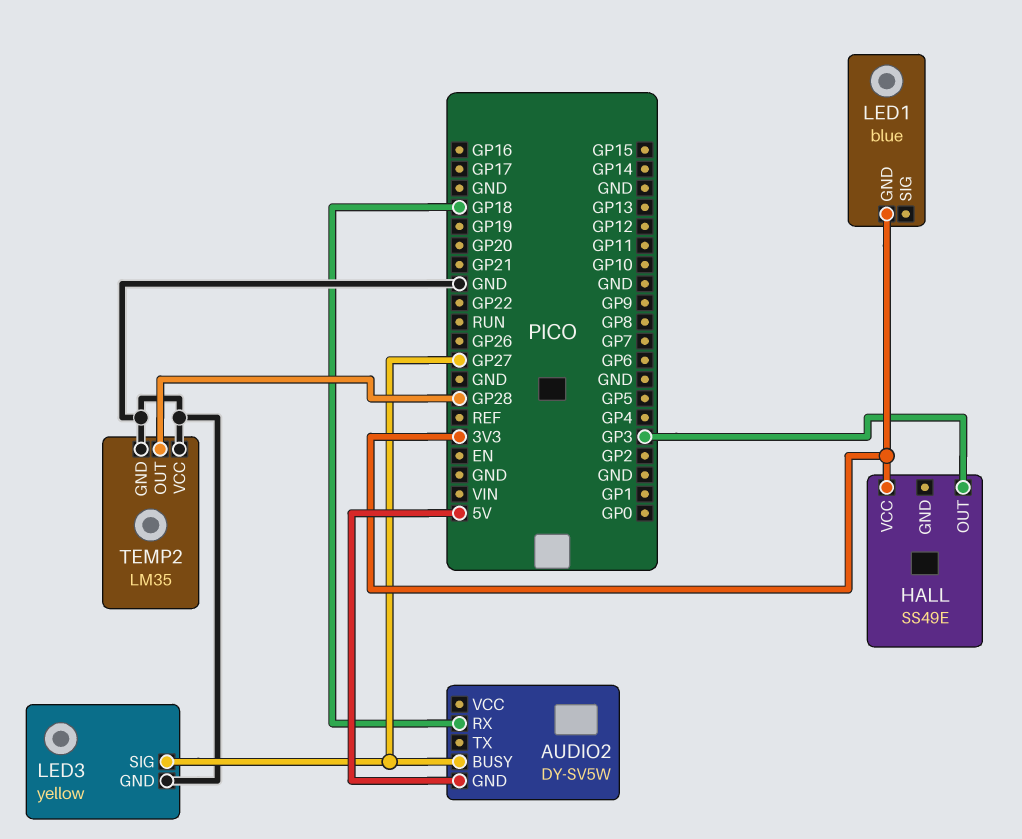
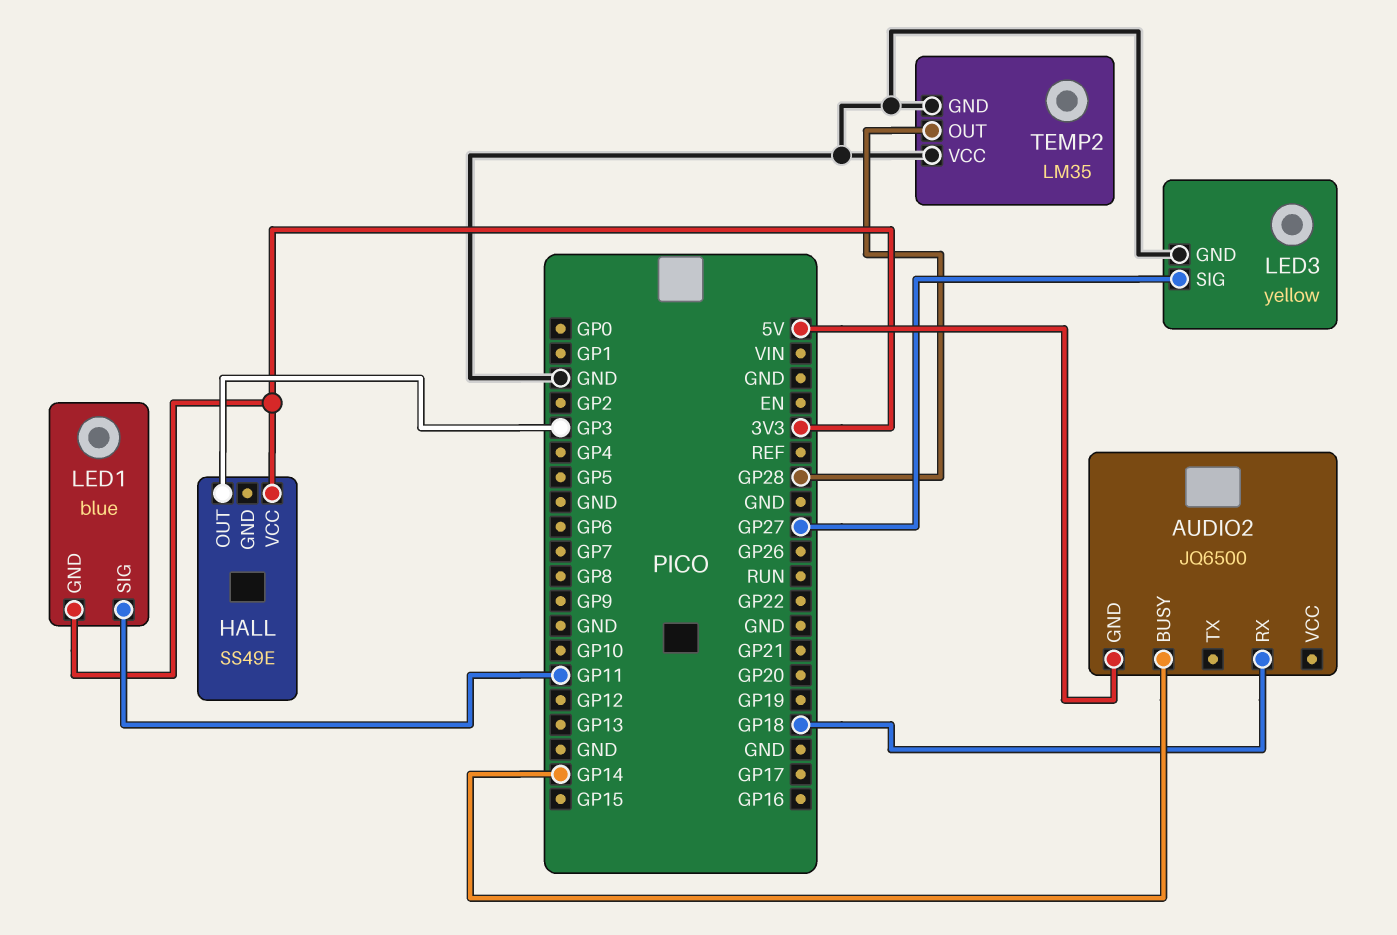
AUDIO2: DY-SV5W -> JQ6500
AUDIO2 pin BUSY: GP27 -> GP14
LED1 pin SIG: none -> GP11

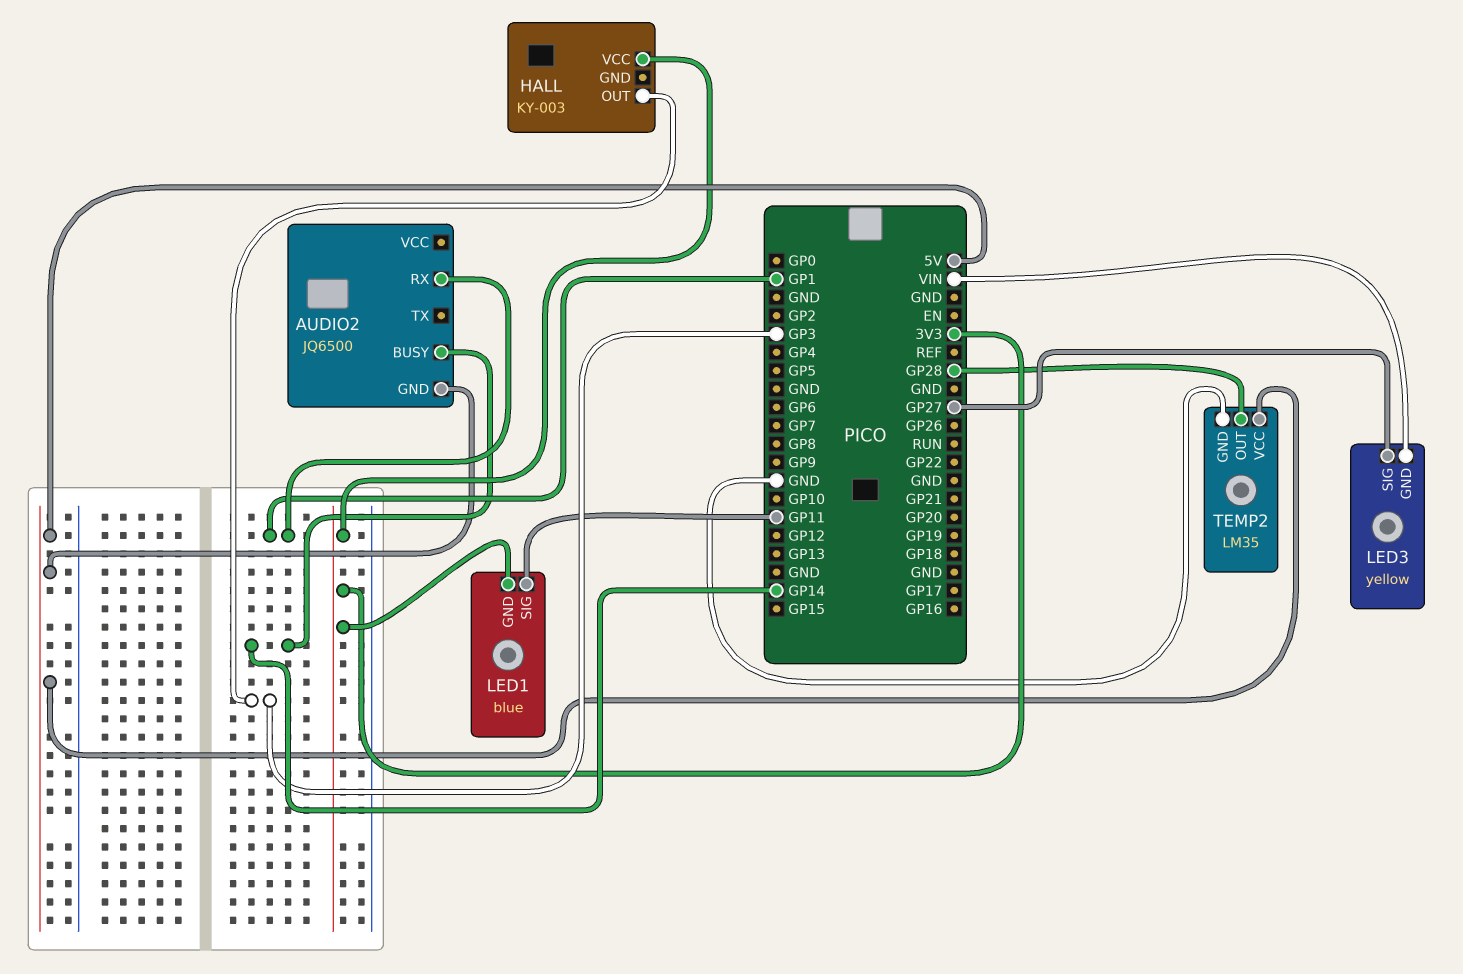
AUDIO2 pin RX: GP18 -> GP1
HALL: SS49E -> KY-003
LED3 pin GND: GND -> VIN
TEMP2 pin VCC: GND -> 5V

